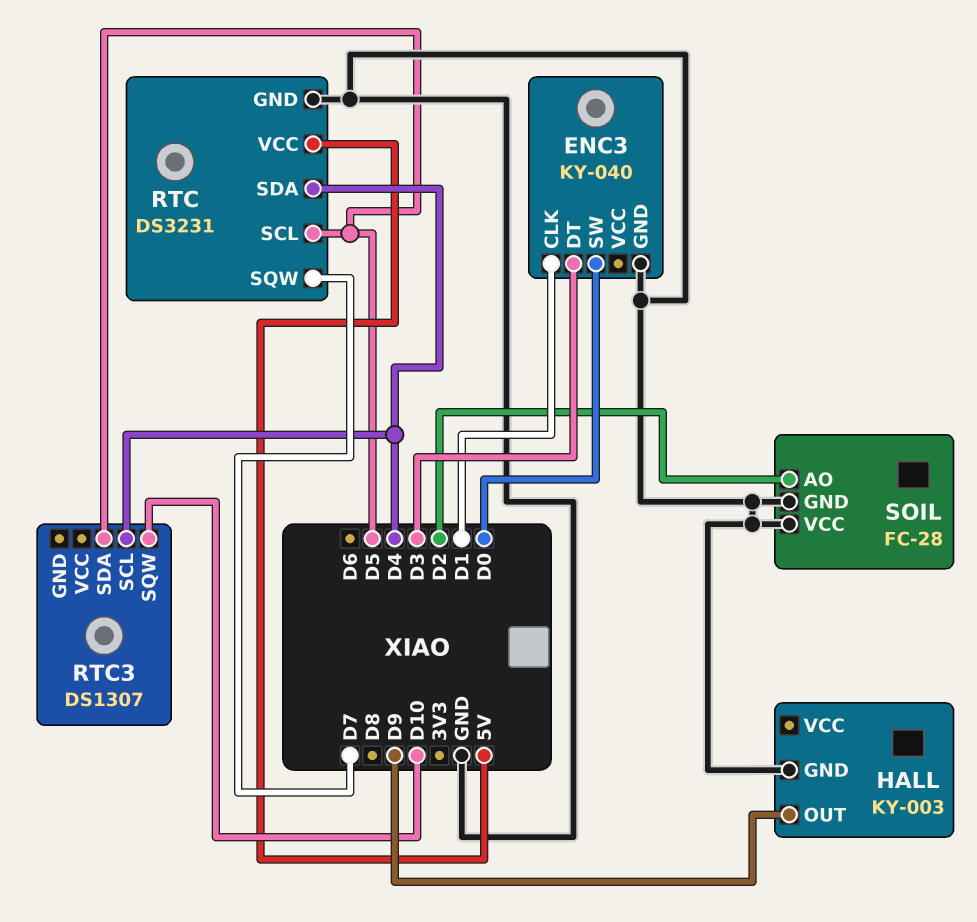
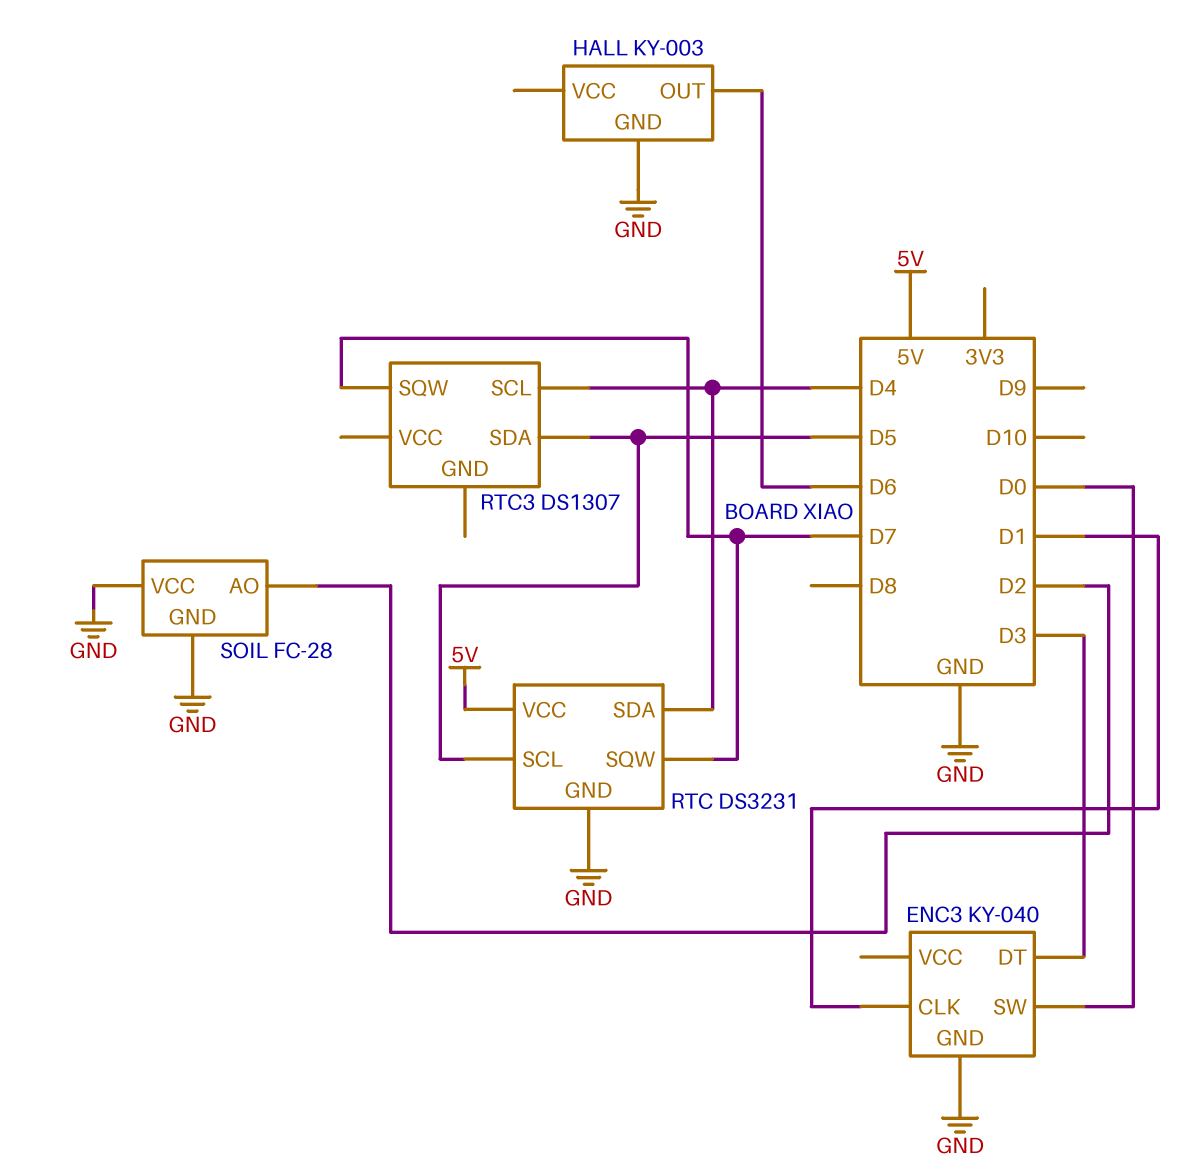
HALL pin OUT: D9 -> D6
RTC3 pin SQW: D10 -> D7

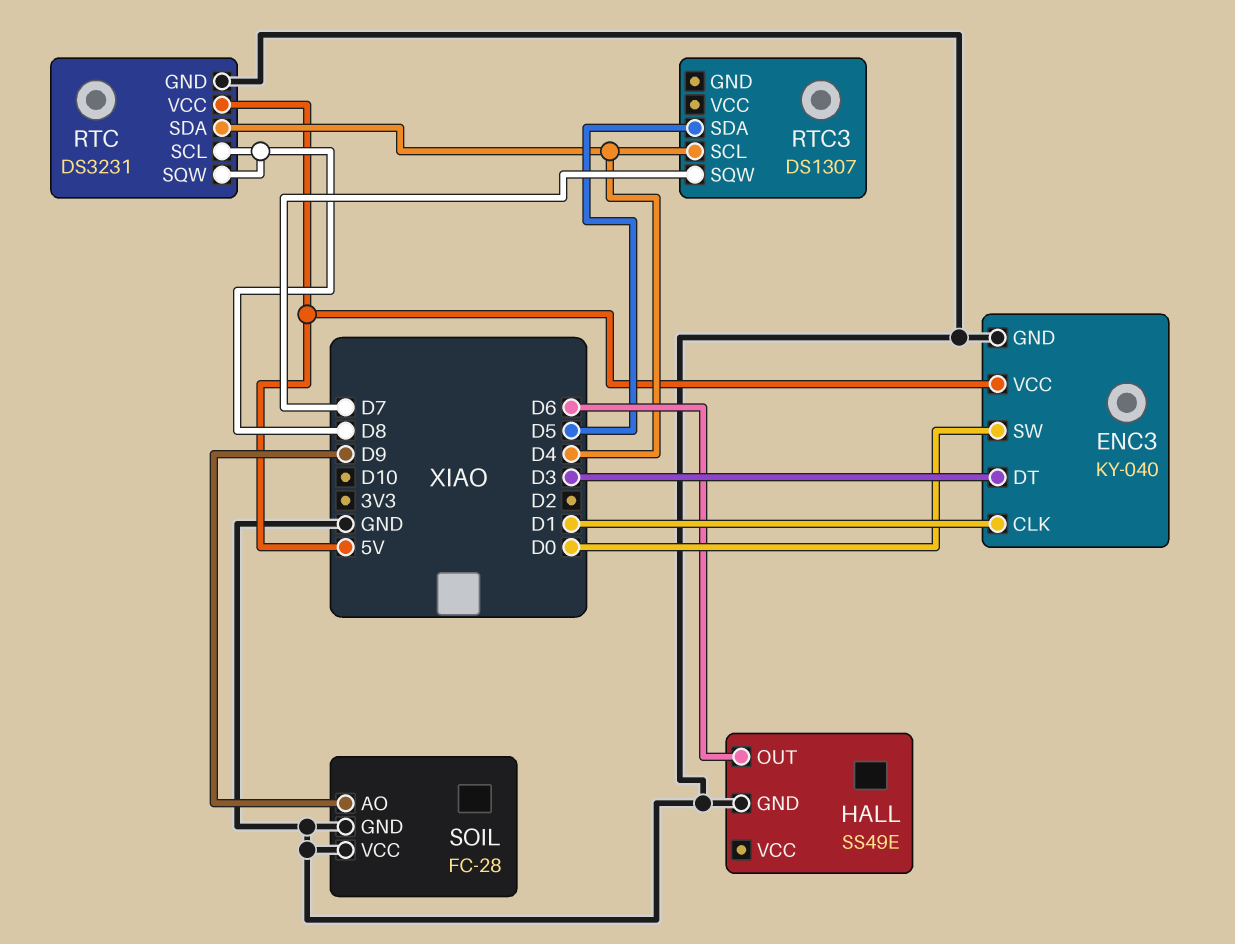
ENC3 pin VCC: none -> 5V
HALL: KY-003 -> SS49E
RTC pin SCL: D5 -> D8
RTC pin SQW: D7 -> D8
SOIL pin AO: D2 -> D9

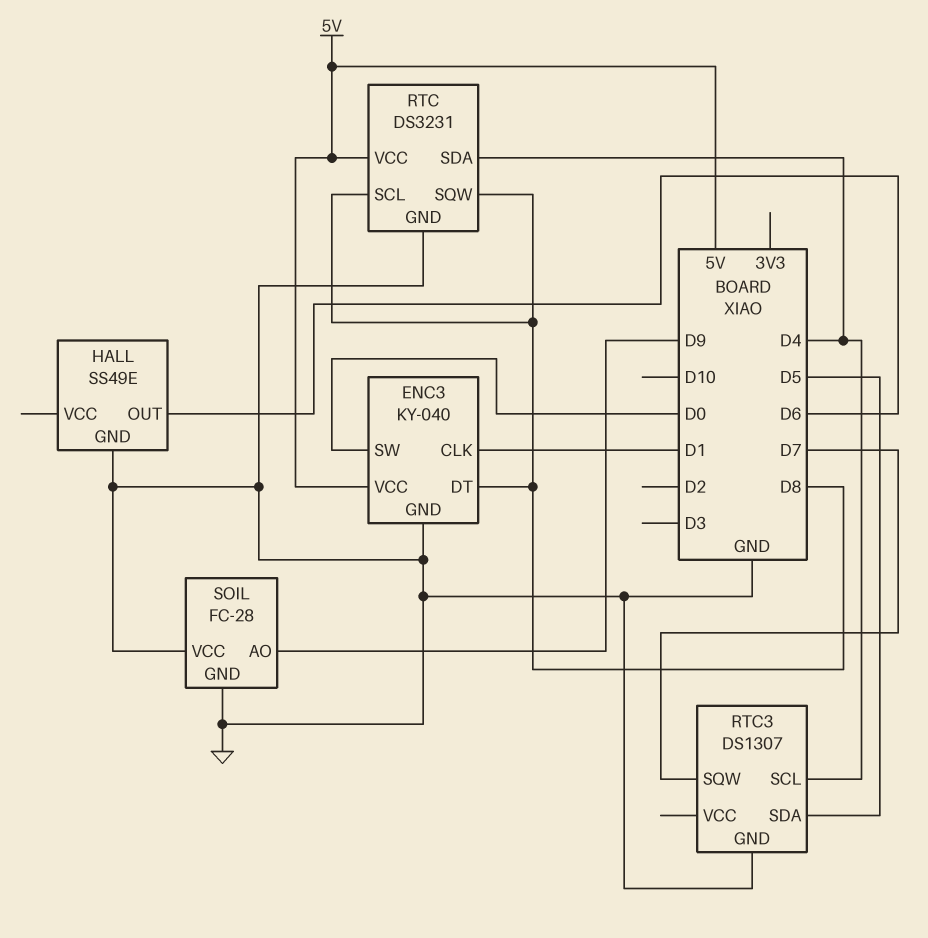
ENC3 pin DT: D3 -> D8
RTC3 pin GND: none -> GND

